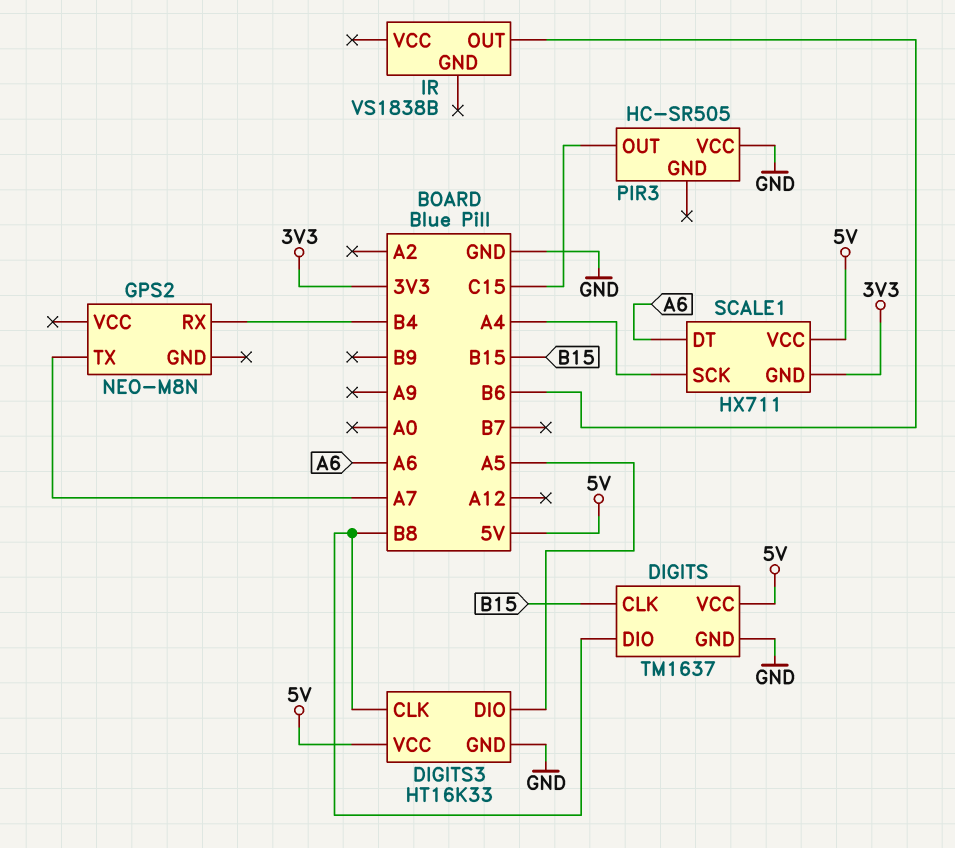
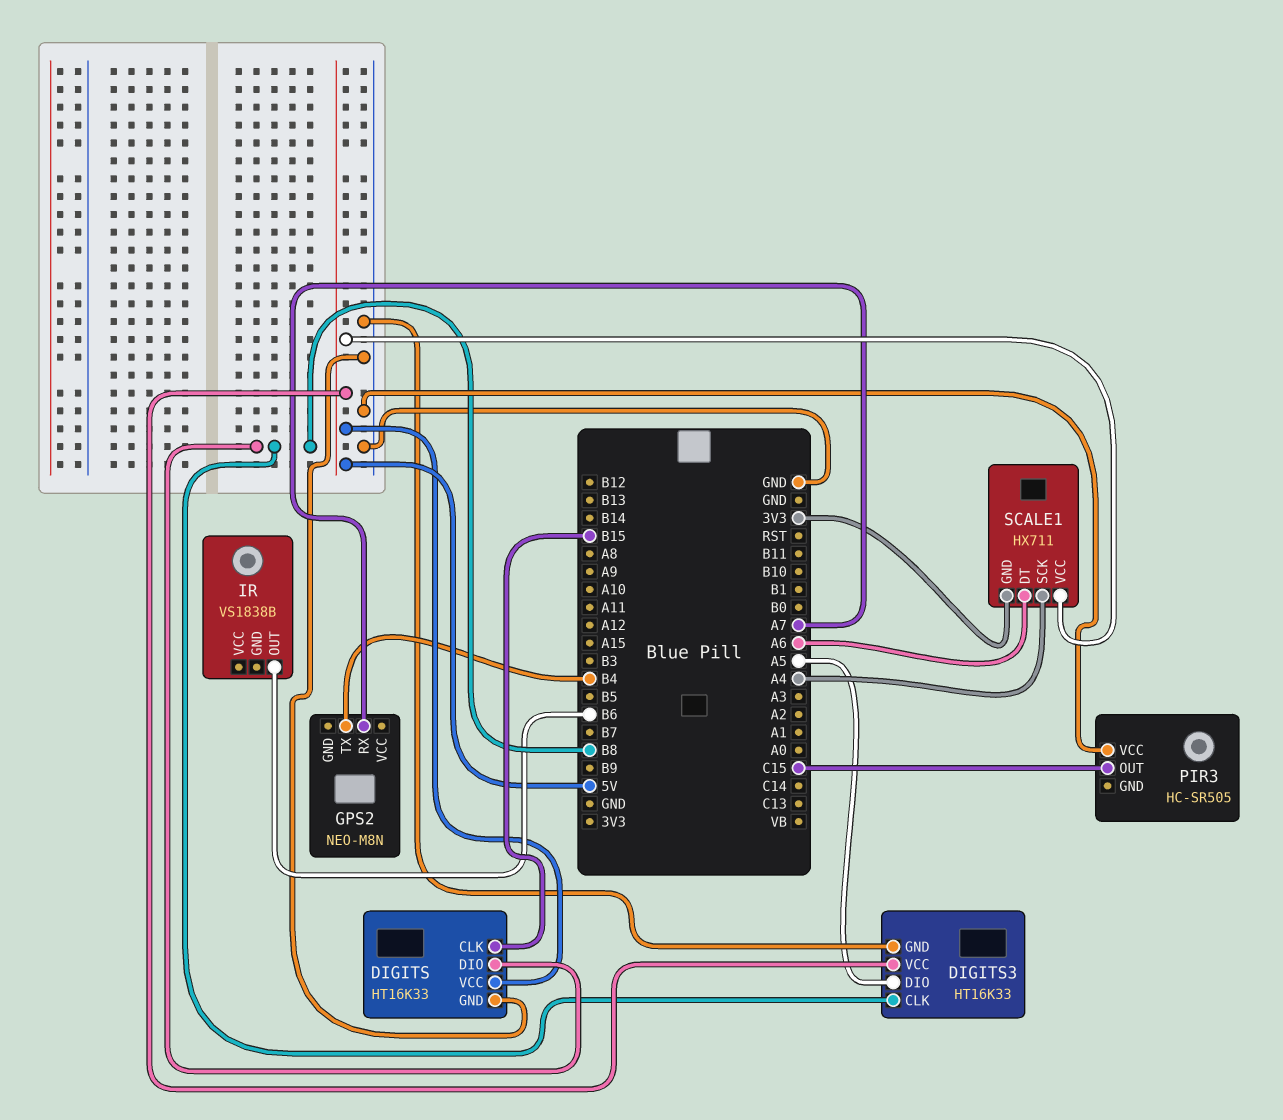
DIGITS: TM1637 -> HT16K33
GPS2 pin RX: B4 -> A7
GPS2 pin TX: A7 -> B4

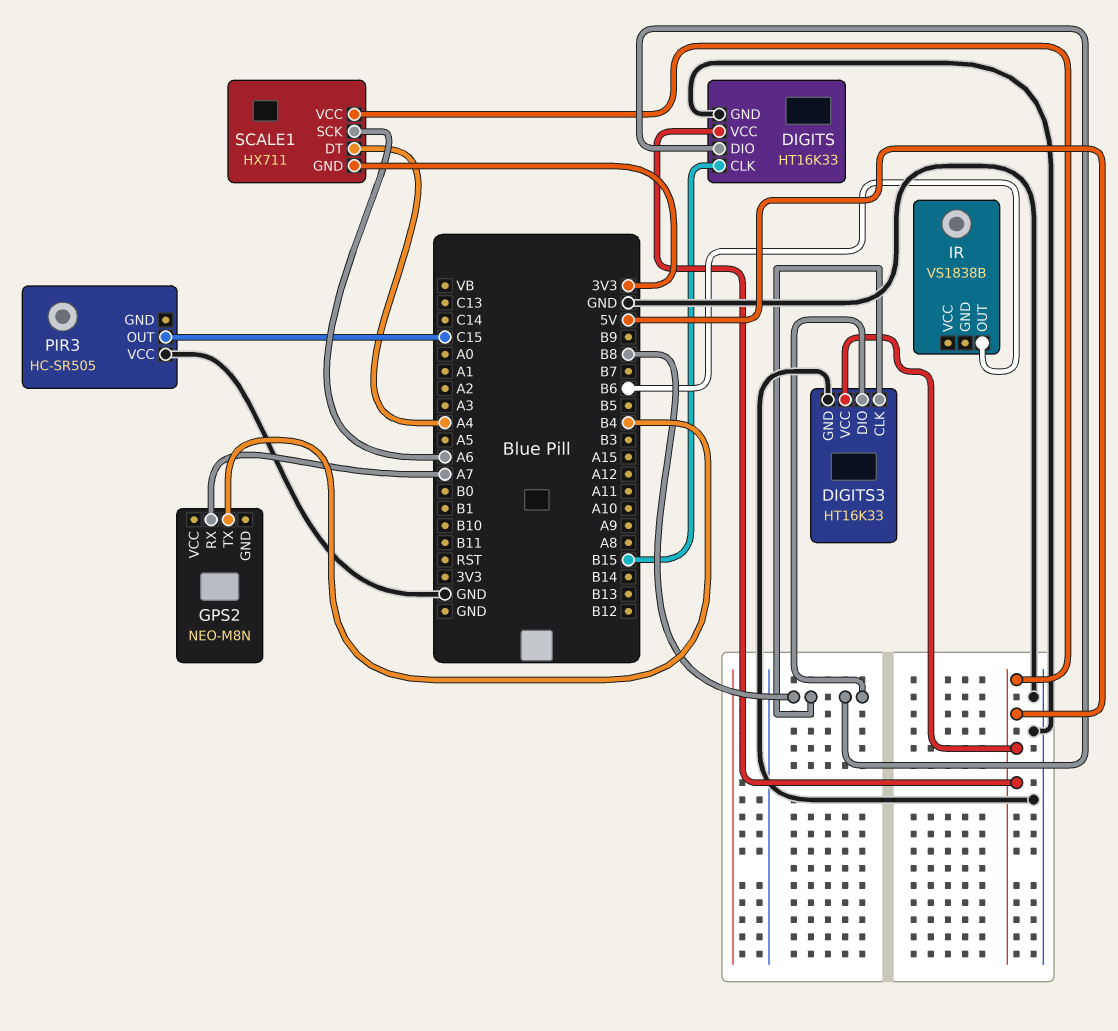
DIGITS3 pin DIO: A5 -> B8
SCALE1 pin DT: A6 -> A4
SCALE1 pin SCK: A4 -> A6

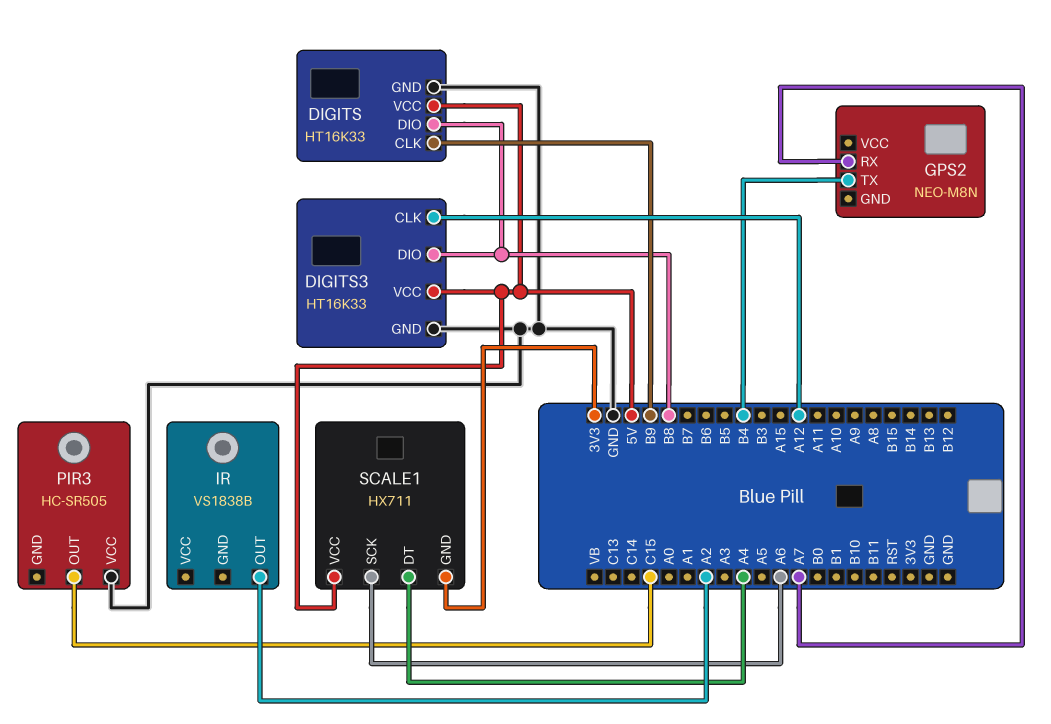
DIGITS pin CLK: B15 -> B9
DIGITS3 pin CLK: B8 -> A12
IR pin OUT: B6 -> A2

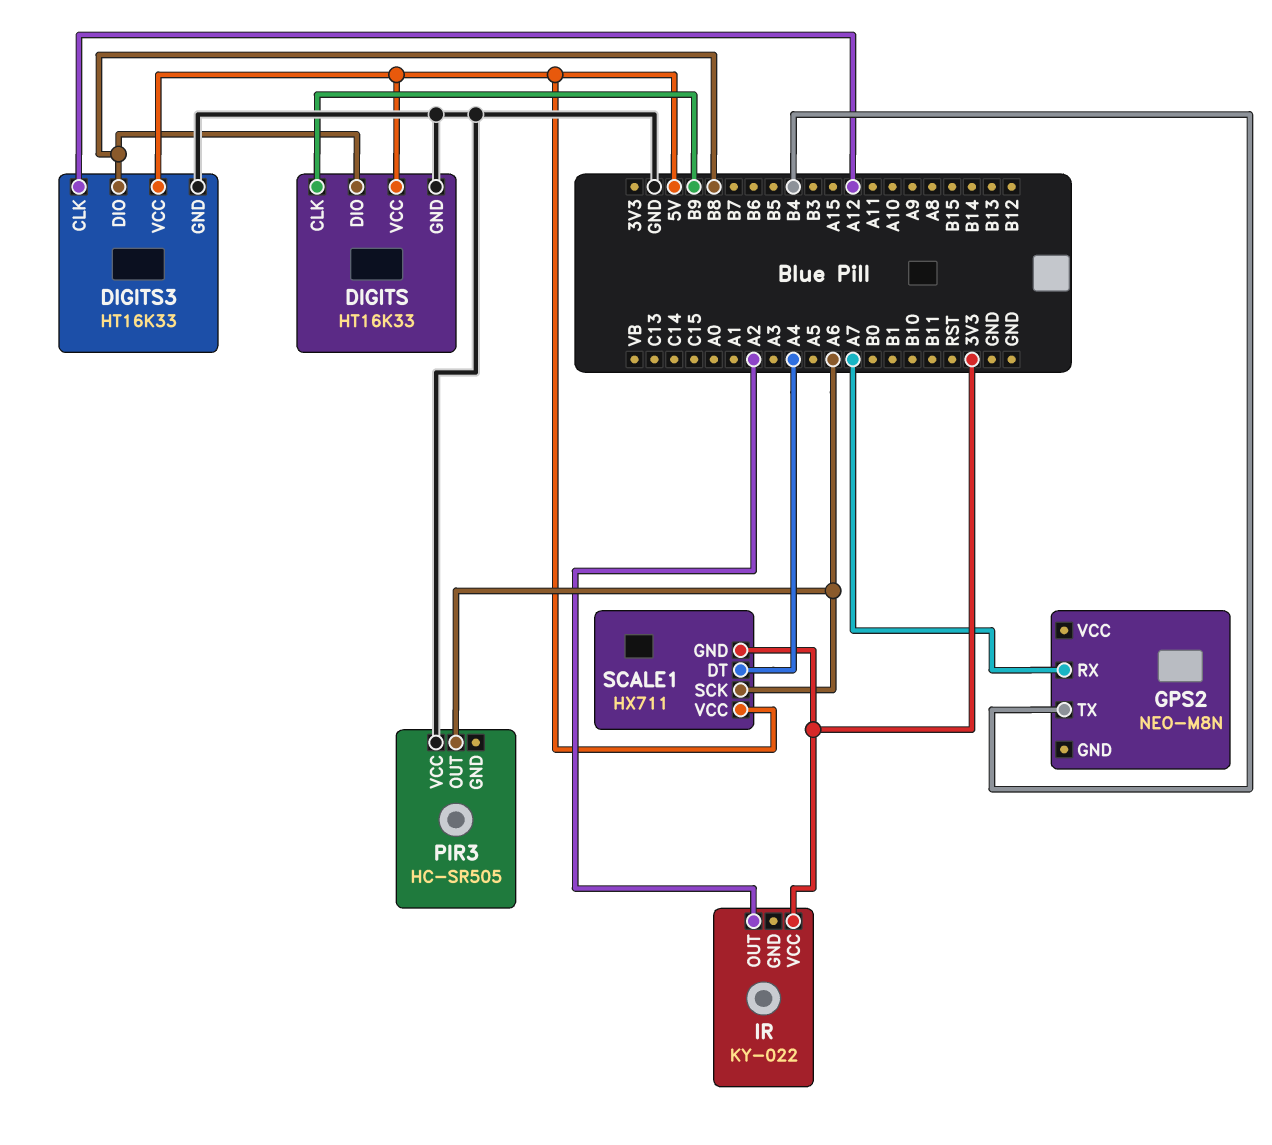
IR: VS1838B -> KY-022
IR pin VCC: none -> 3V3
PIR3 pin OUT: C15 -> A6

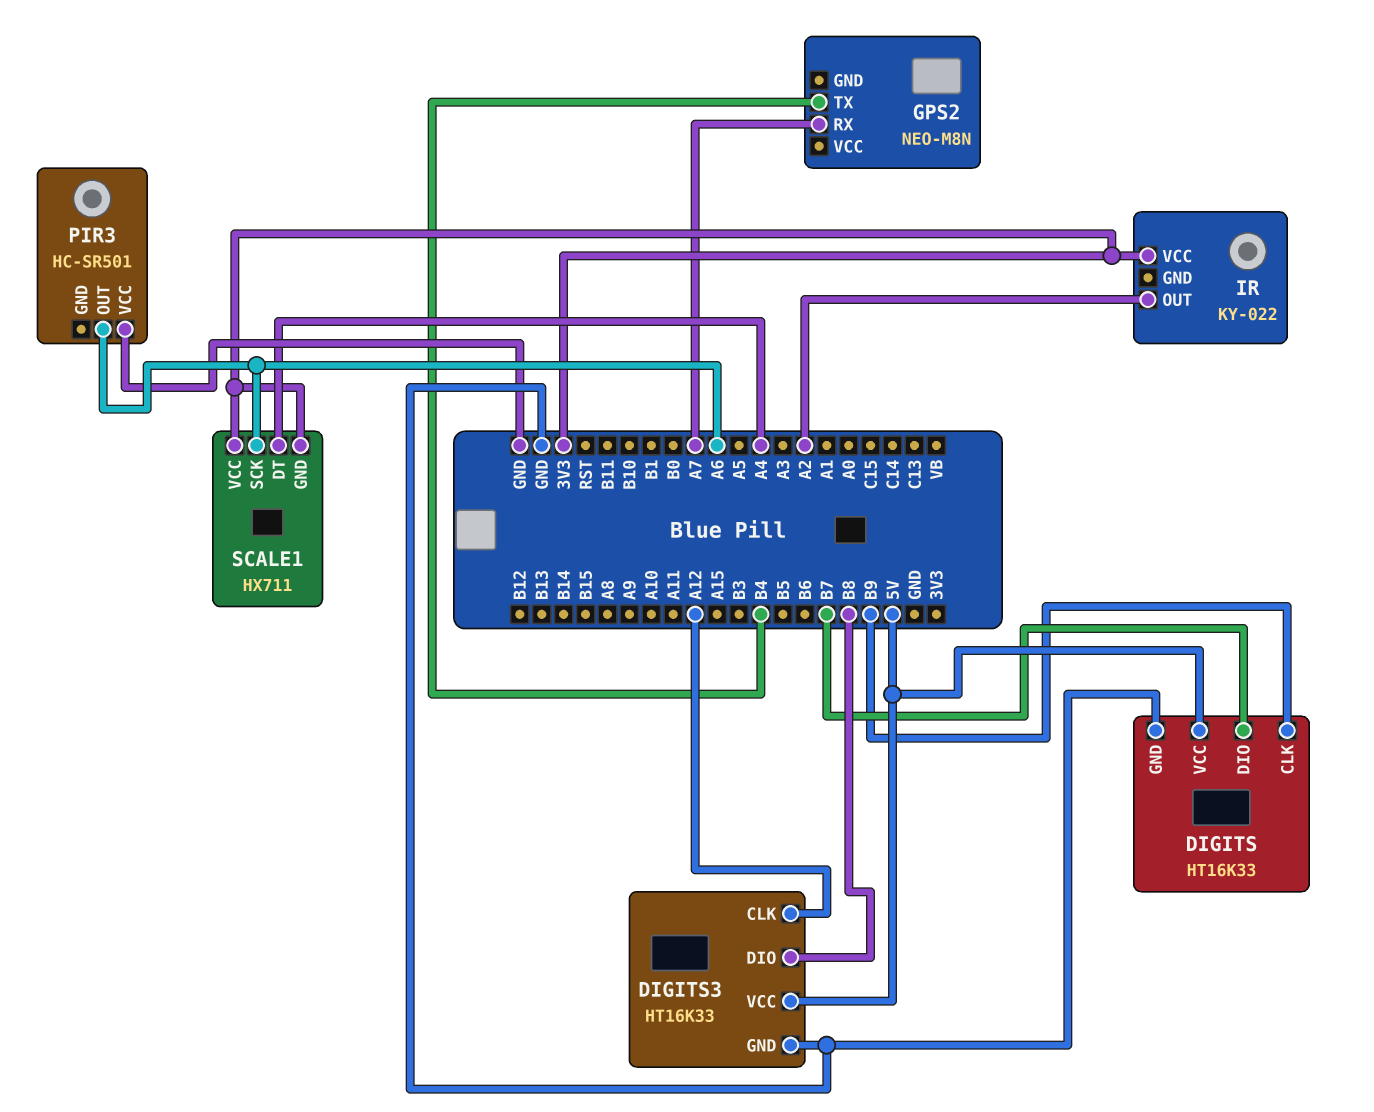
DIGITS pin DIO: B8 -> B7
PIR3: HC-SR505 -> HC-SR501
SCALE1 pin VCC: 5V -> 3V3

